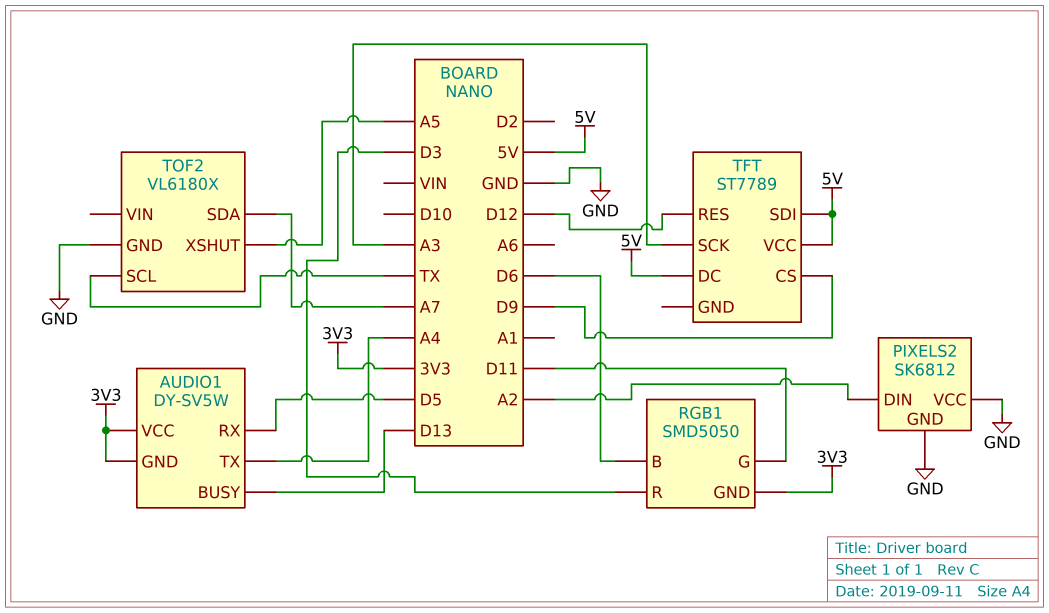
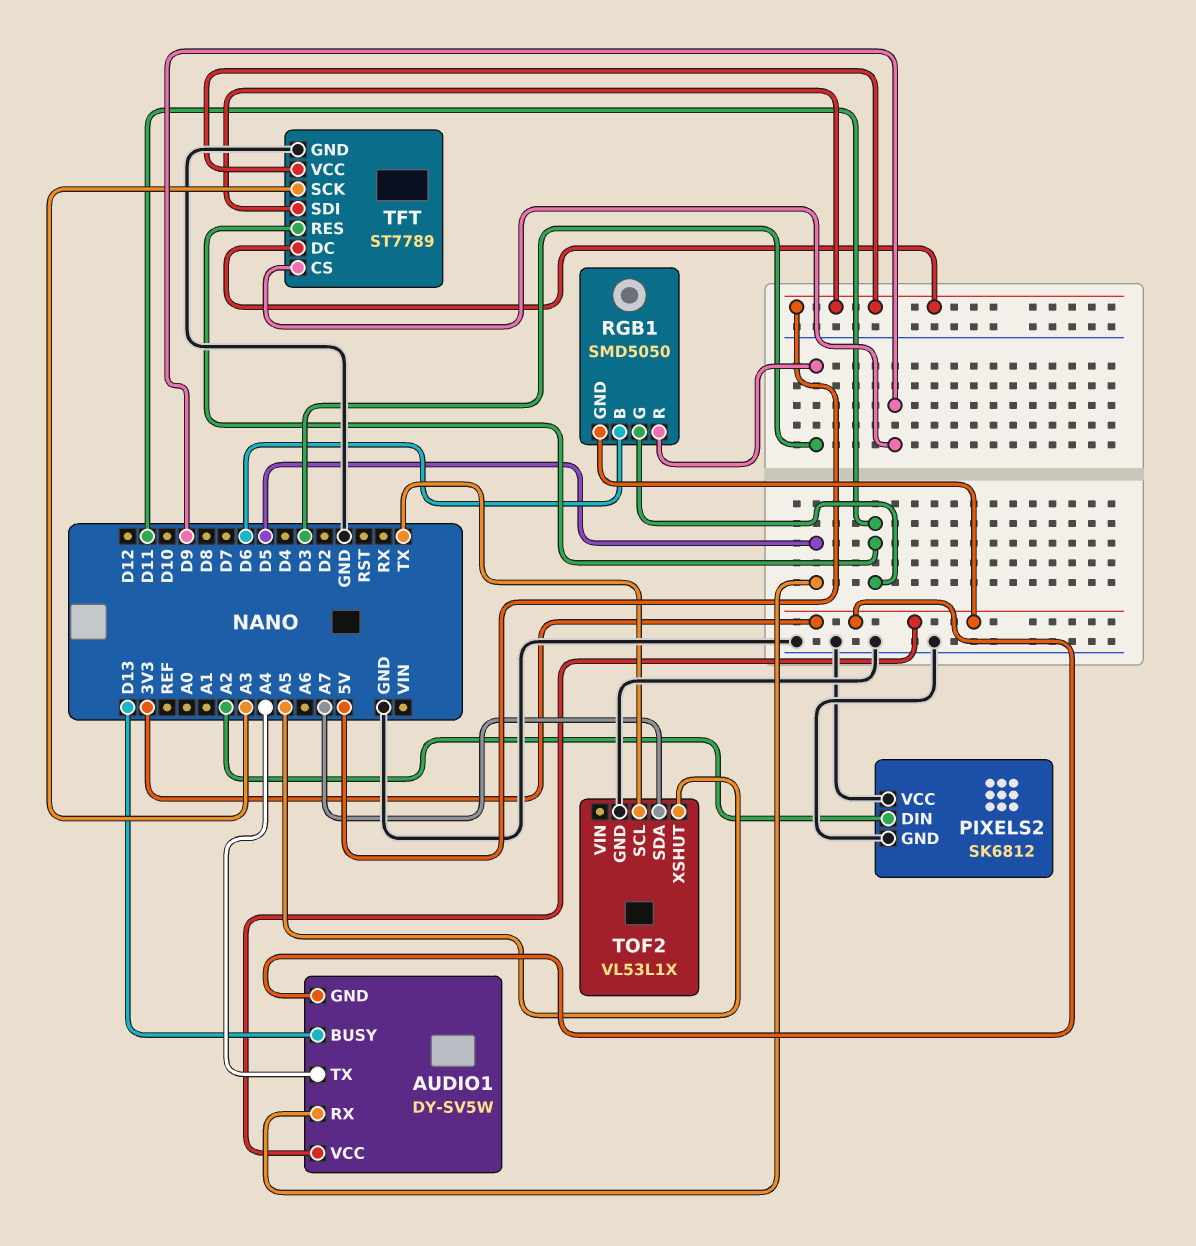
TFT pin GND: none -> GND
TFT pin RES: D12 -> D11
TOF2: VL6180X -> VL53L1X

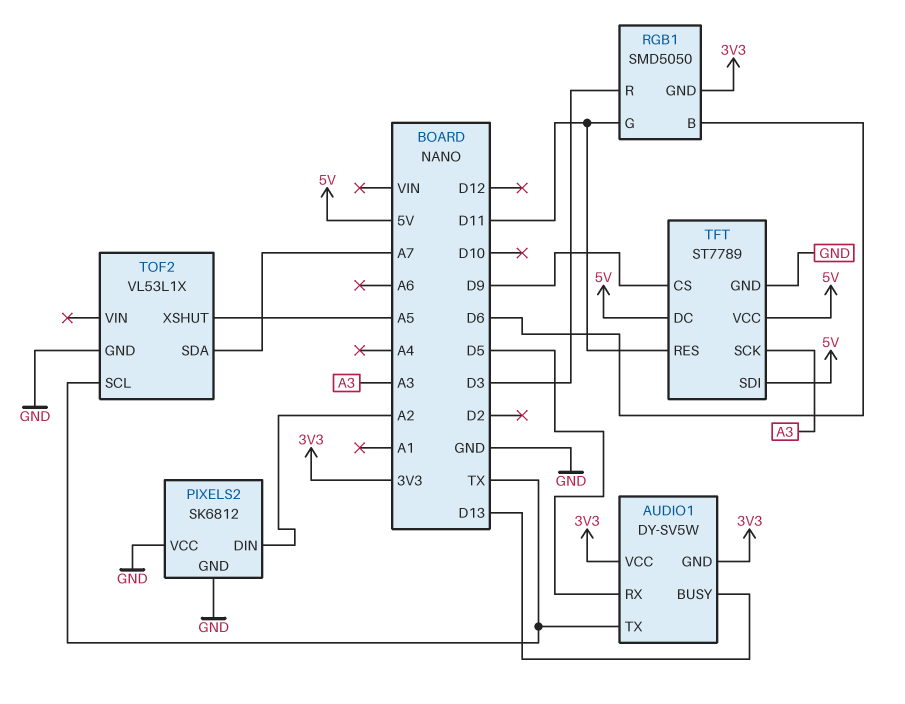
AUDIO1 pin TX: A4 -> TX

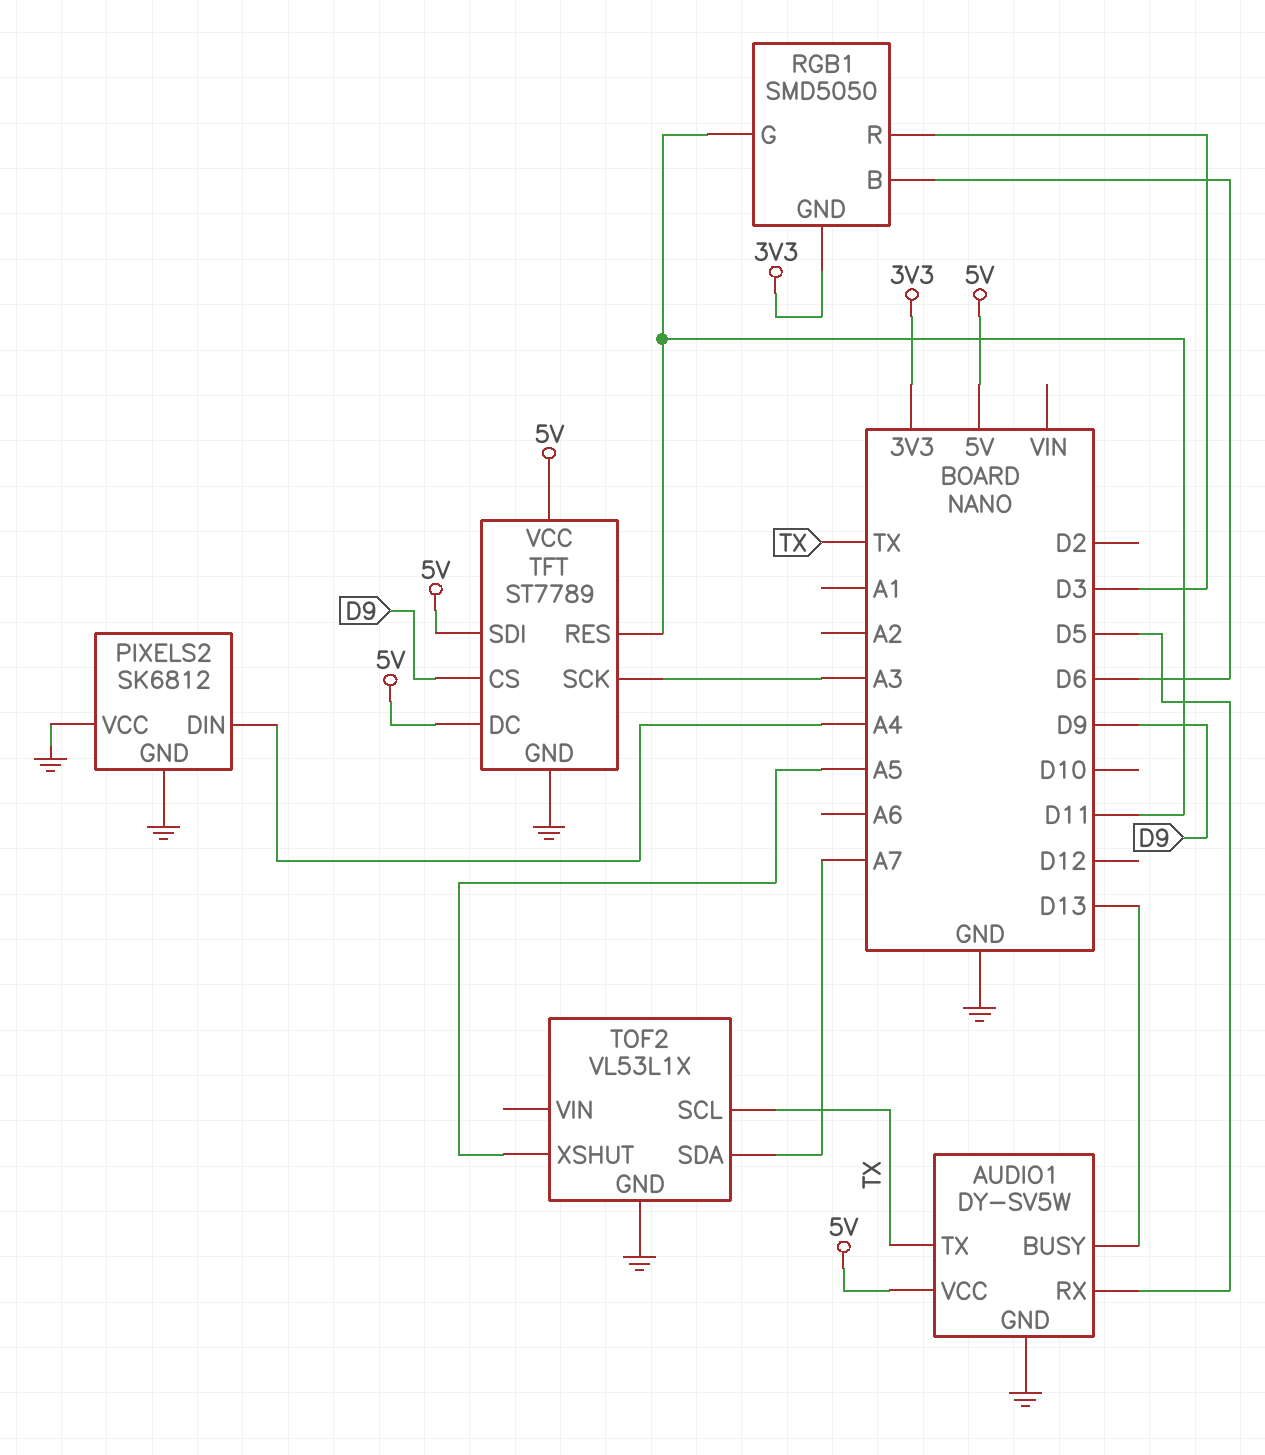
AUDIO1 pin GND: 3V3 -> GND
AUDIO1 pin VCC: 3V3 -> 5V
PIXELS2 pin DIN: A2 -> A4

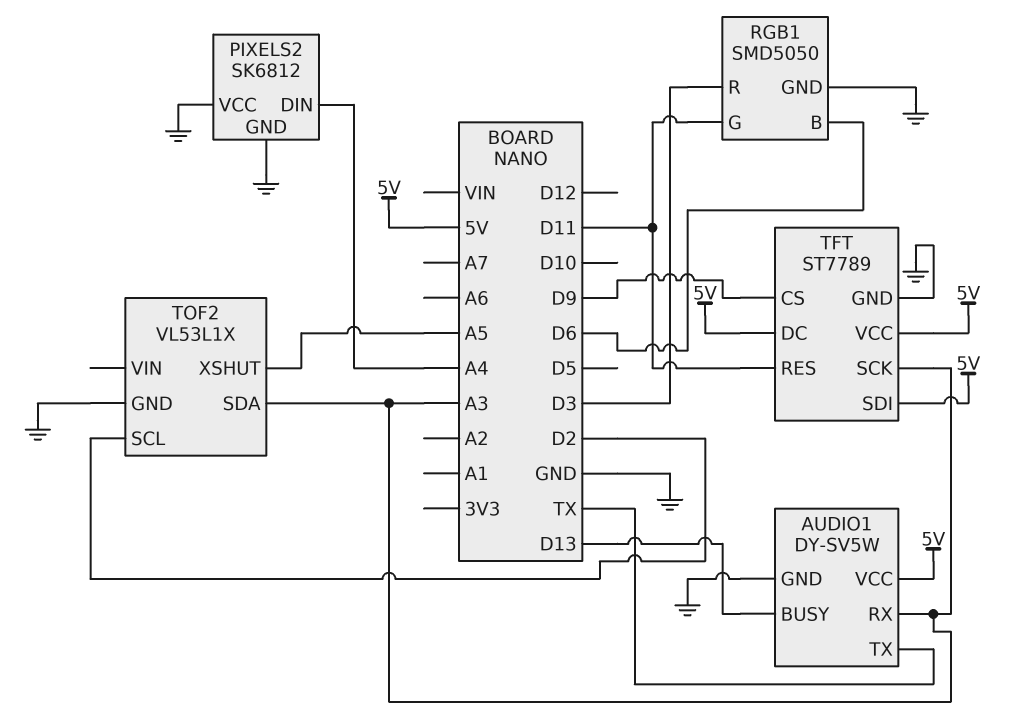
AUDIO1 pin RX: D5 -> A3
RGB1 pin GND: 3V3 -> GND
TOF2 pin SCL: TX -> D2
TOF2 pin SDA: A7 -> A3

